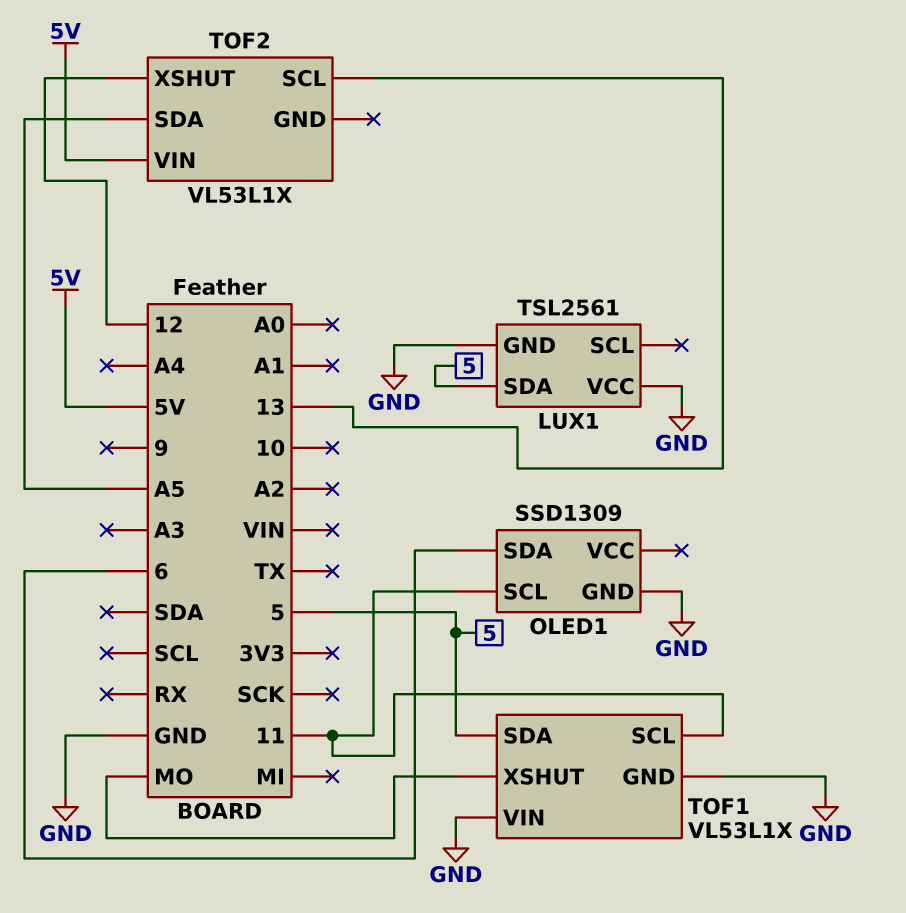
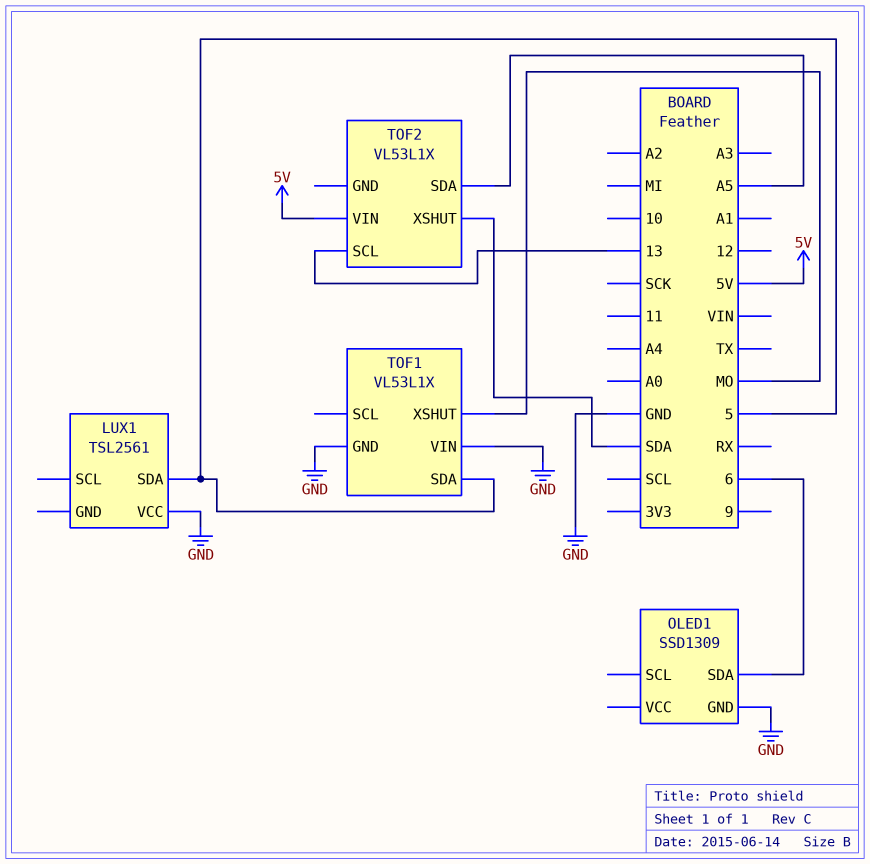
LUX1 pin GND: GND -> none
OLED1 pin SCL: 11 -> none
TOF1 pin SCL: 11 -> none
TOF2 pin XSHUT: 12 -> SDA

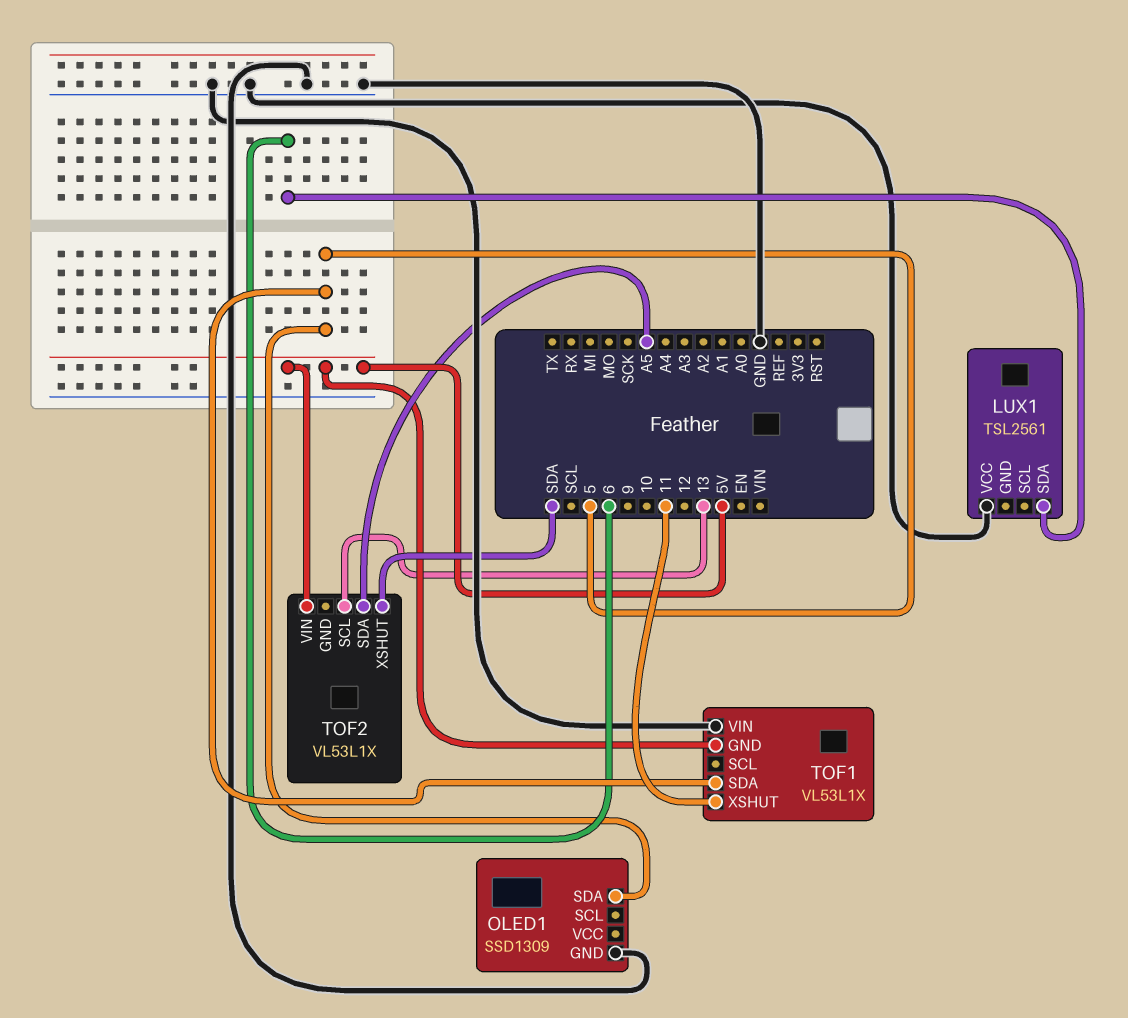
LUX1 pin SDA: 5 -> 6
OLED1 pin SDA: 6 -> 5
TOF1 pin GND: GND -> 5V
TOF1 pin XSHUT: MO -> 11

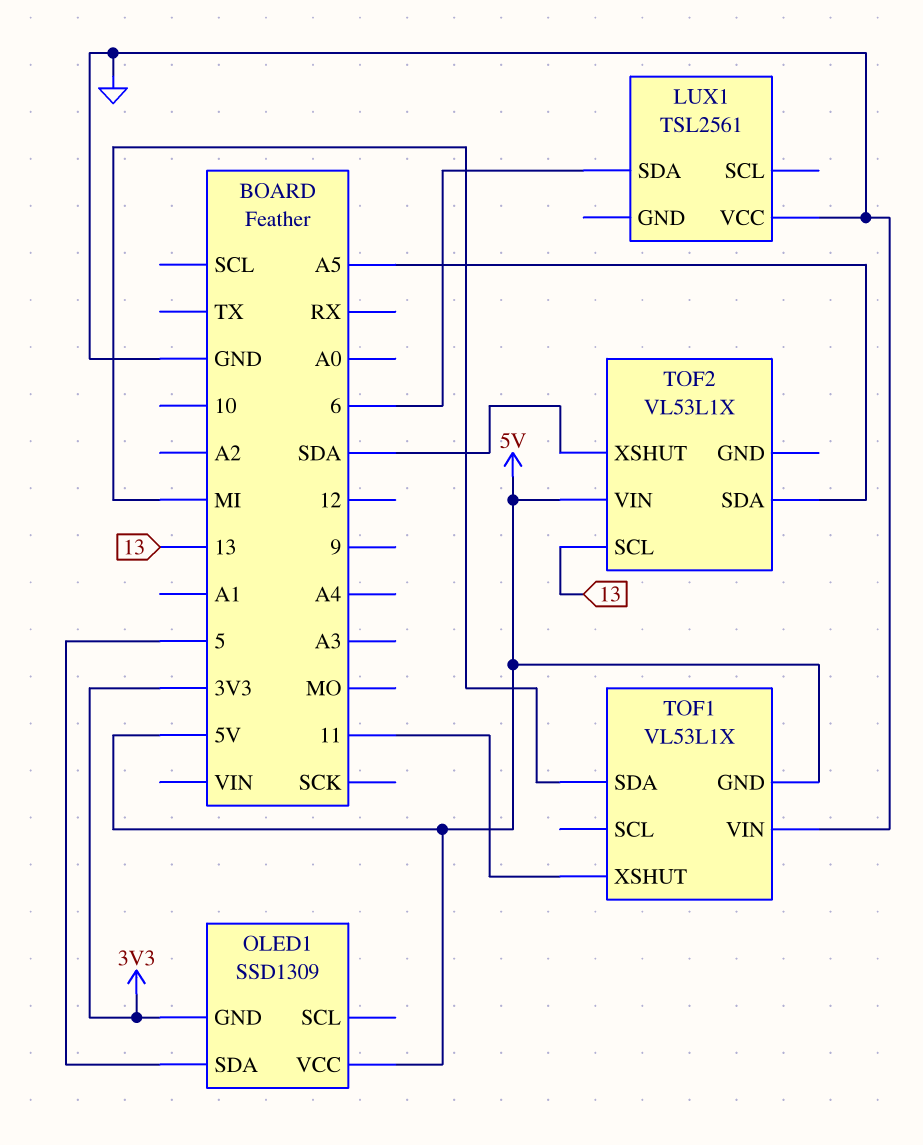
OLED1 pin GND: GND -> 3V3
OLED1 pin VCC: none -> 5V
TOF1 pin SDA: 5 -> MI

